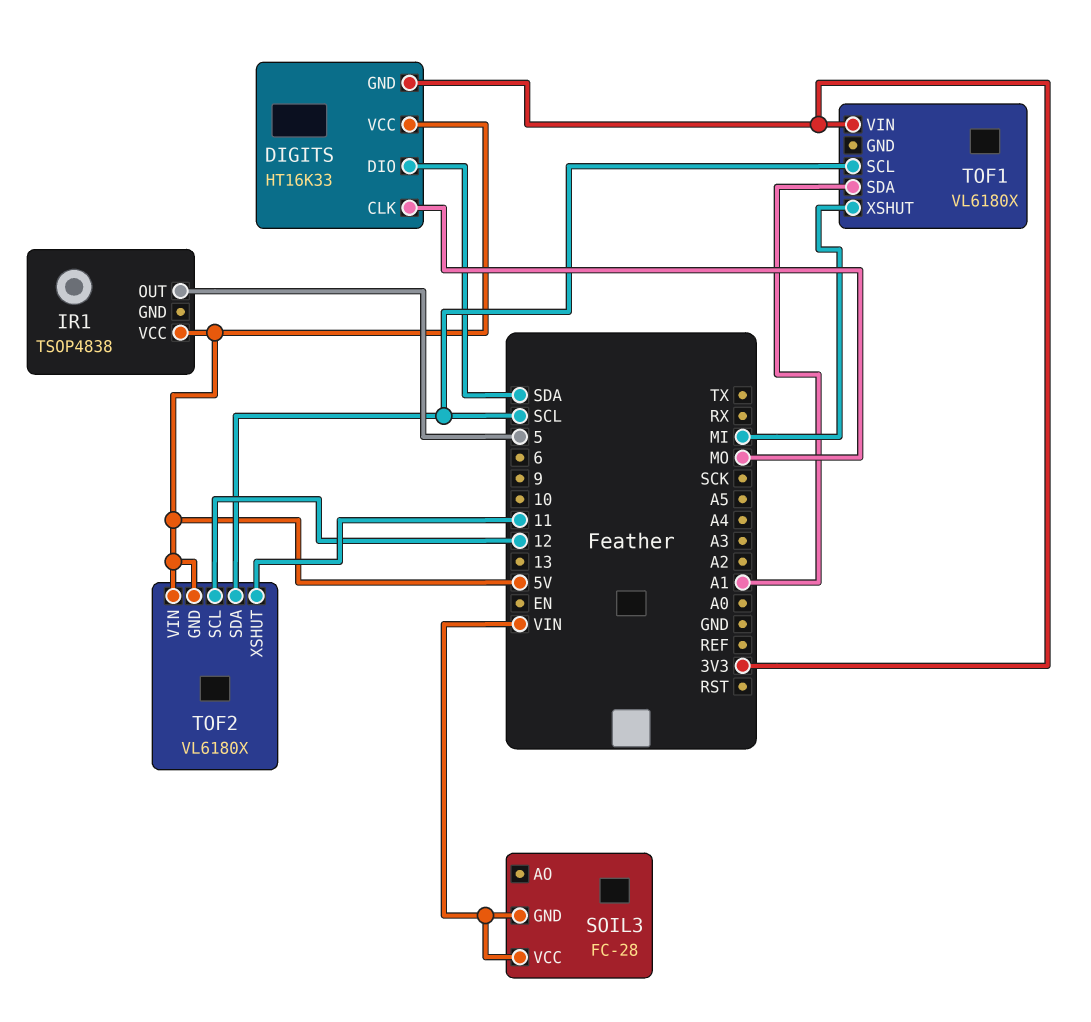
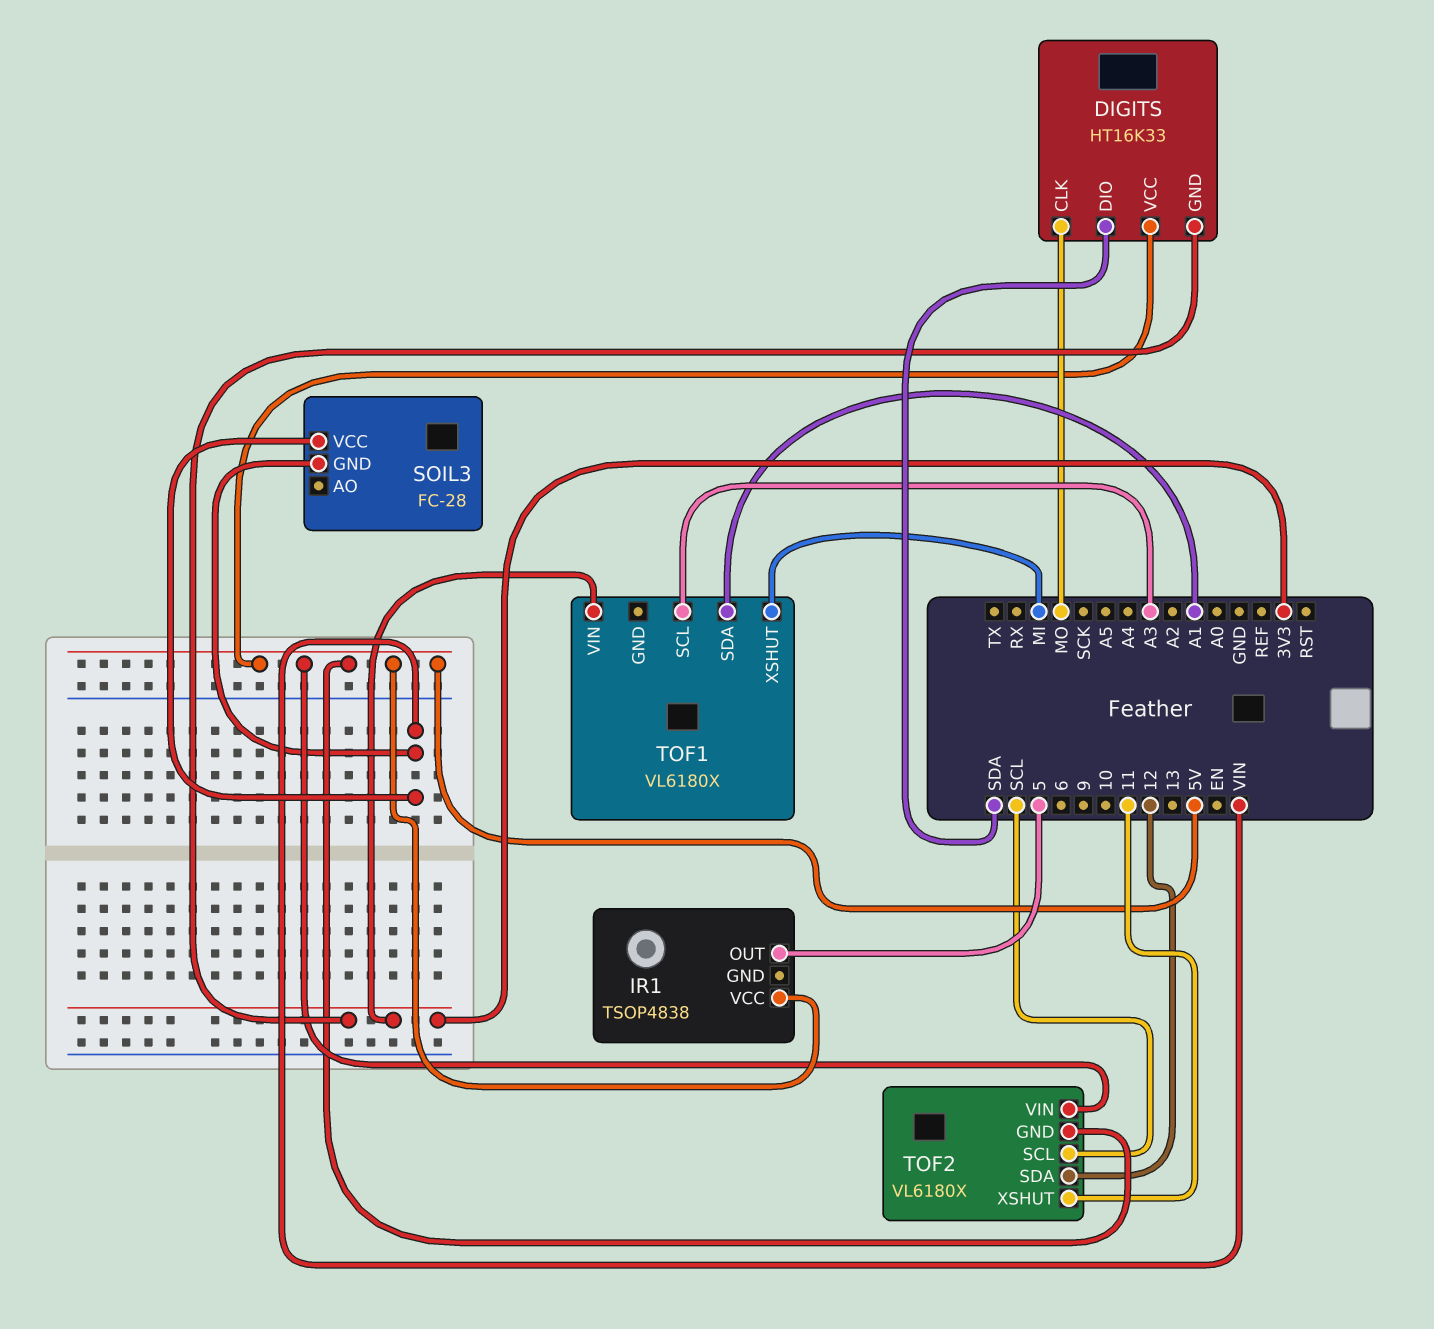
TOF1 pin SCL: SCL -> A3
TOF2 pin SCL: 12 -> SCL
TOF2 pin SDA: SCL -> 12

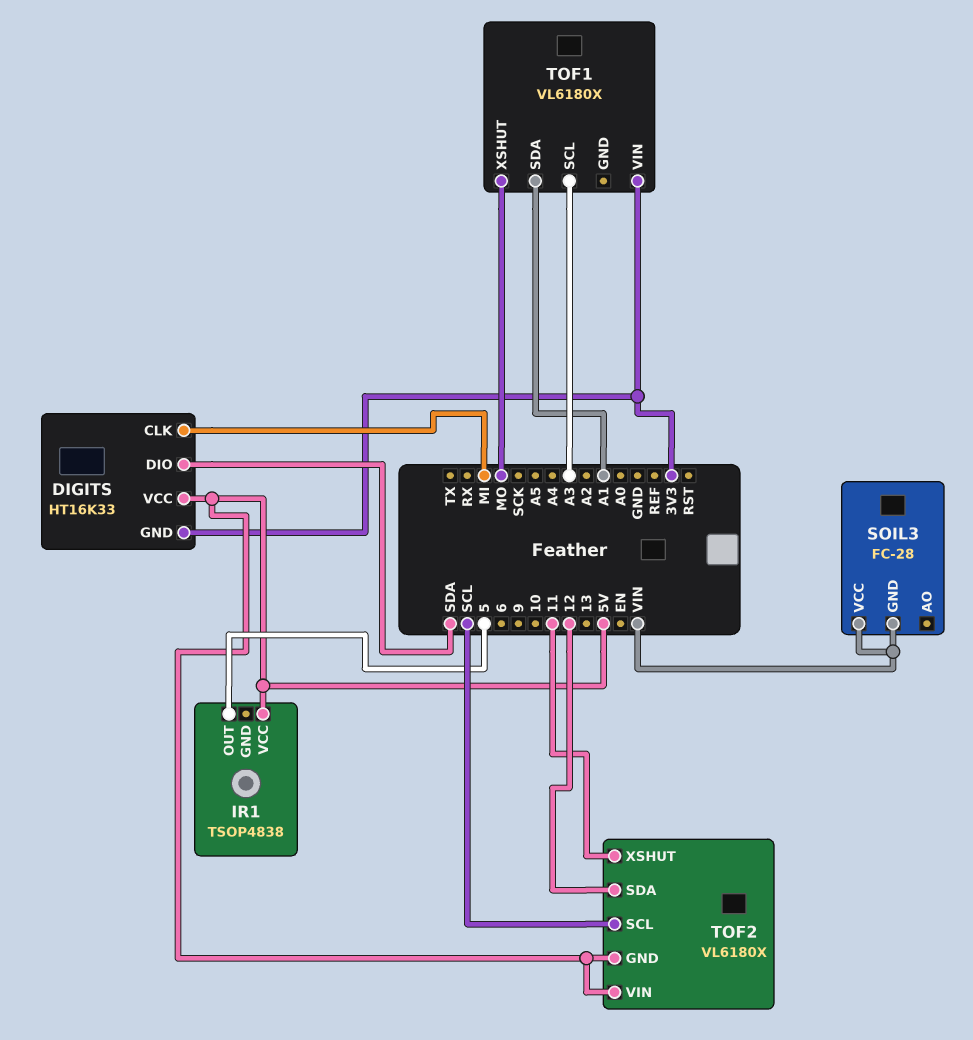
DIGITS pin CLK: MO -> MI
TOF1 pin XSHUT: MI -> MO

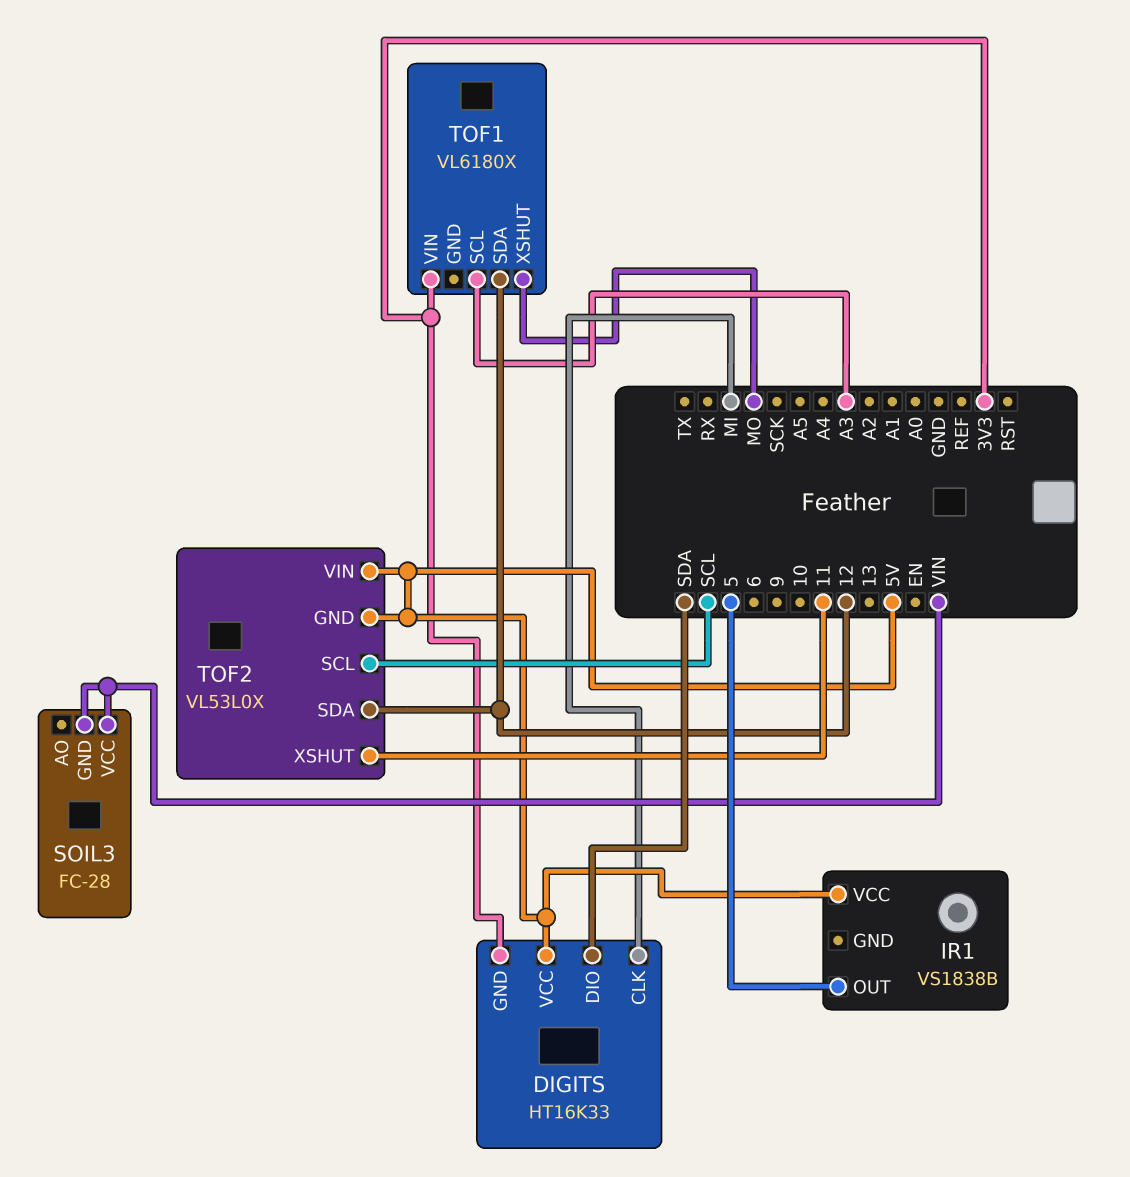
IR1: TSOP4838 -> VS1838B
TOF1 pin SDA: A1 -> 12
TOF2: VL6180X -> VL53L0X

